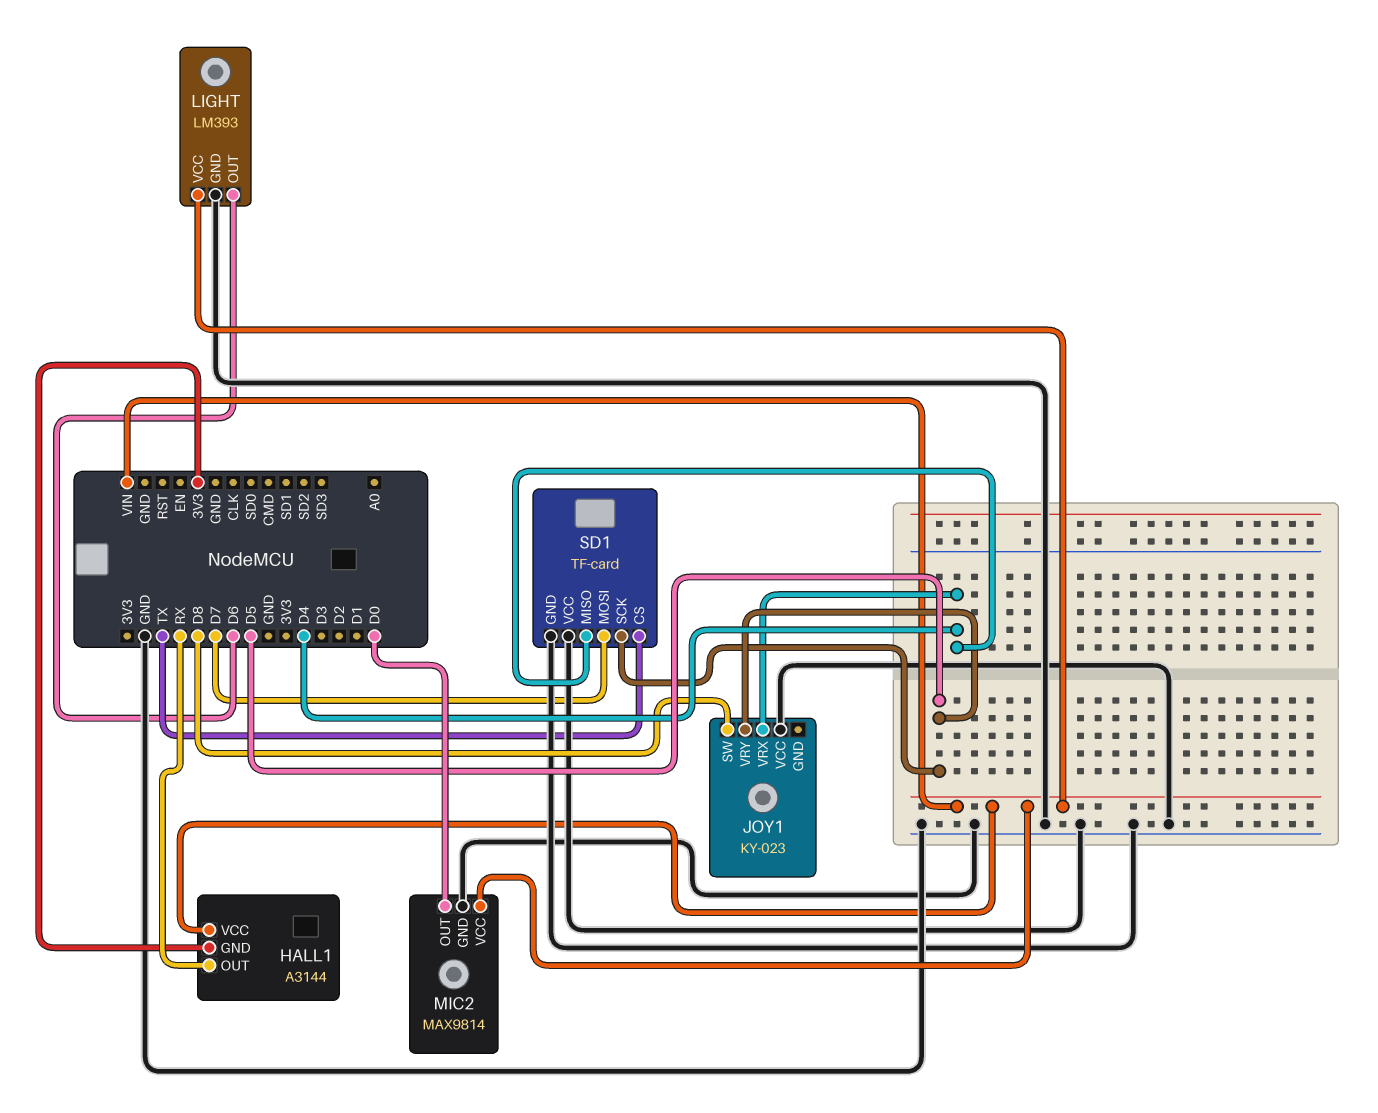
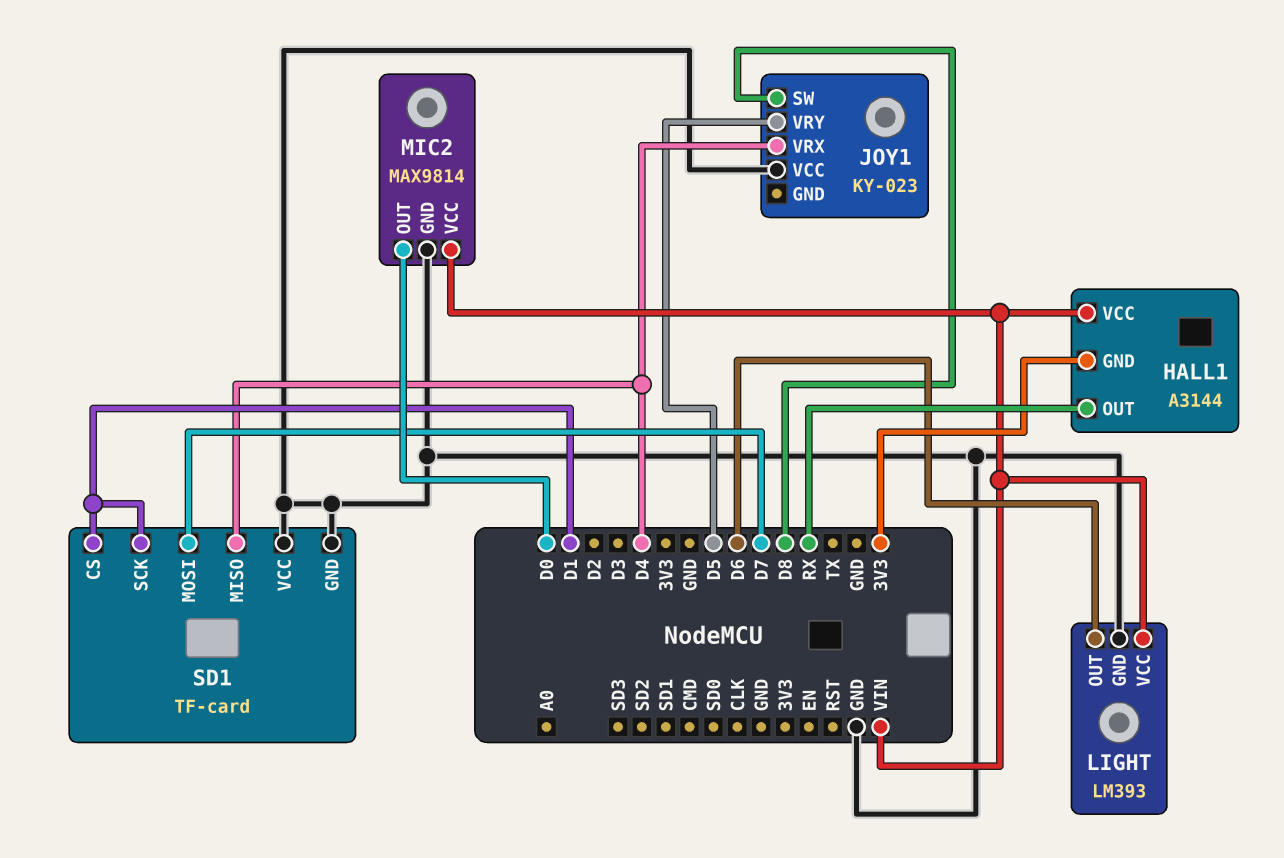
SD1 pin CS: TX -> D1
SD1 pin SCK: D5 -> D1

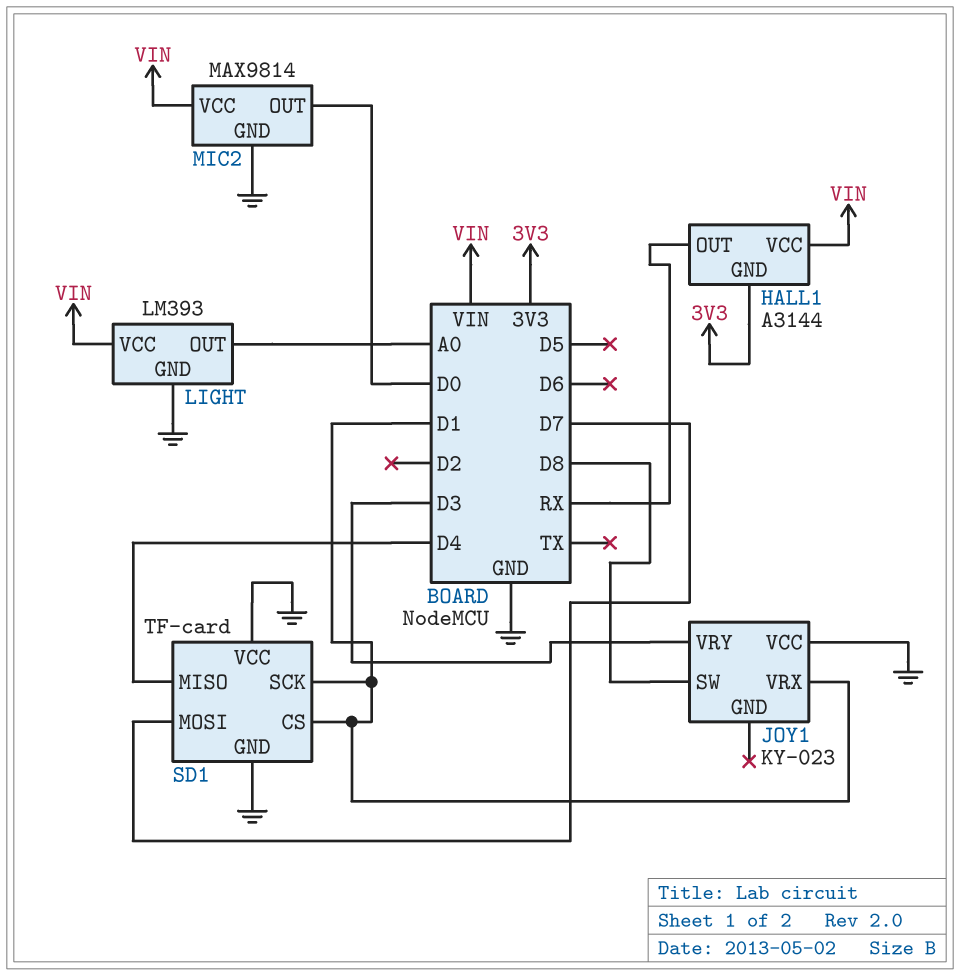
JOY1 pin VRX: D4 -> D1
JOY1 pin VRY: D5 -> D3
LIGHT pin OUT: D6 -> A0

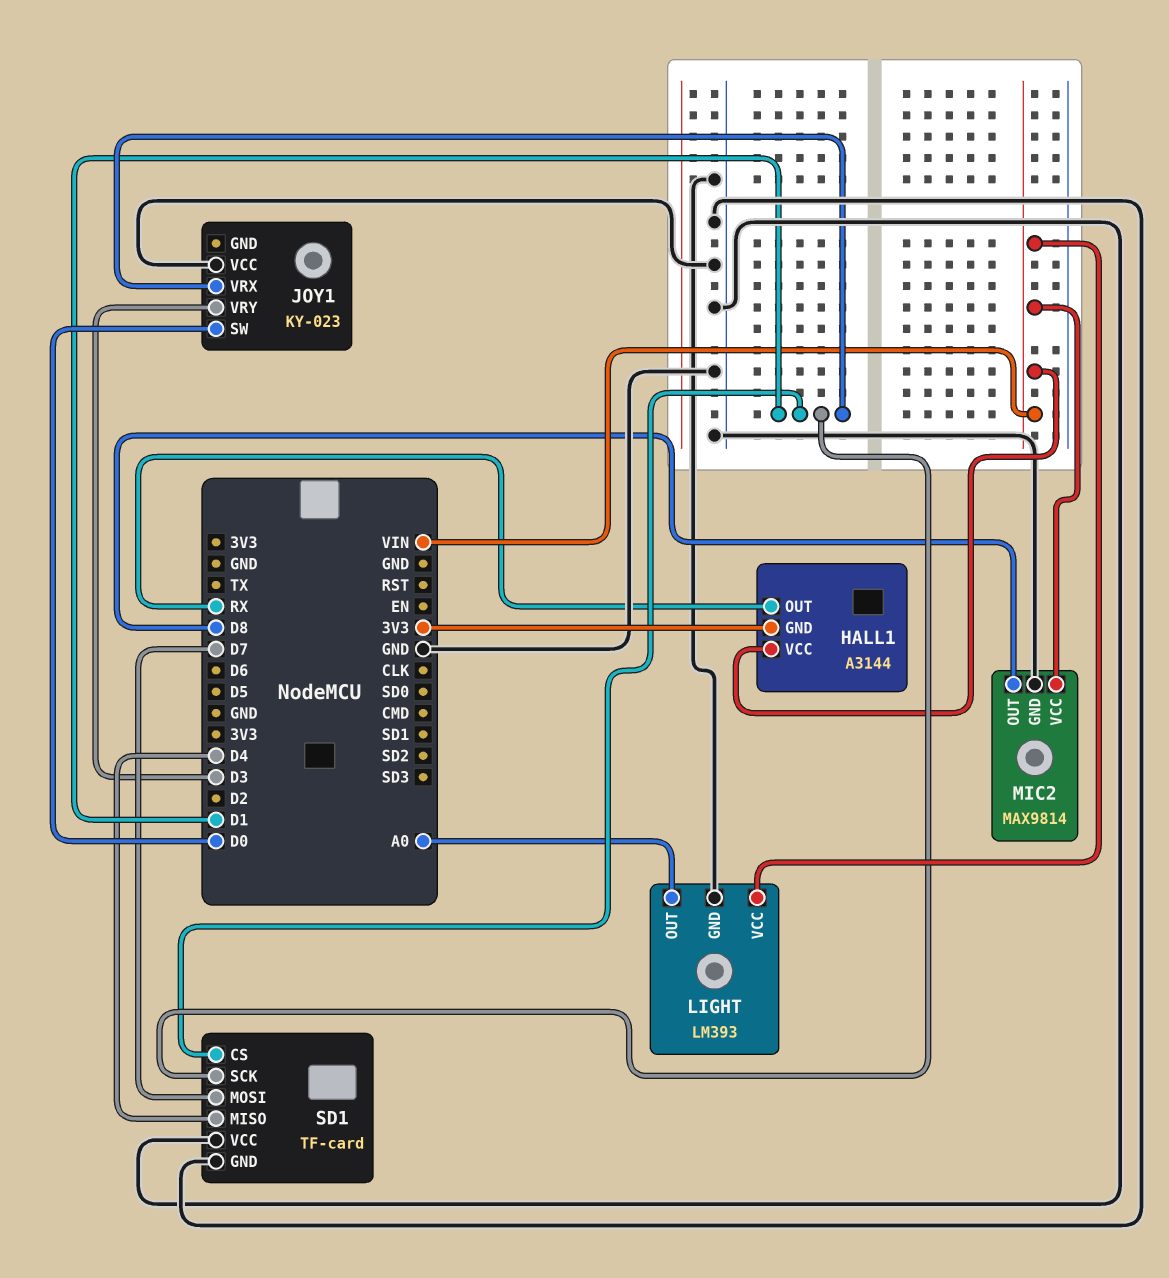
JOY1 pin SW: D8 -> D0
MIC2 pin OUT: D0 -> D8

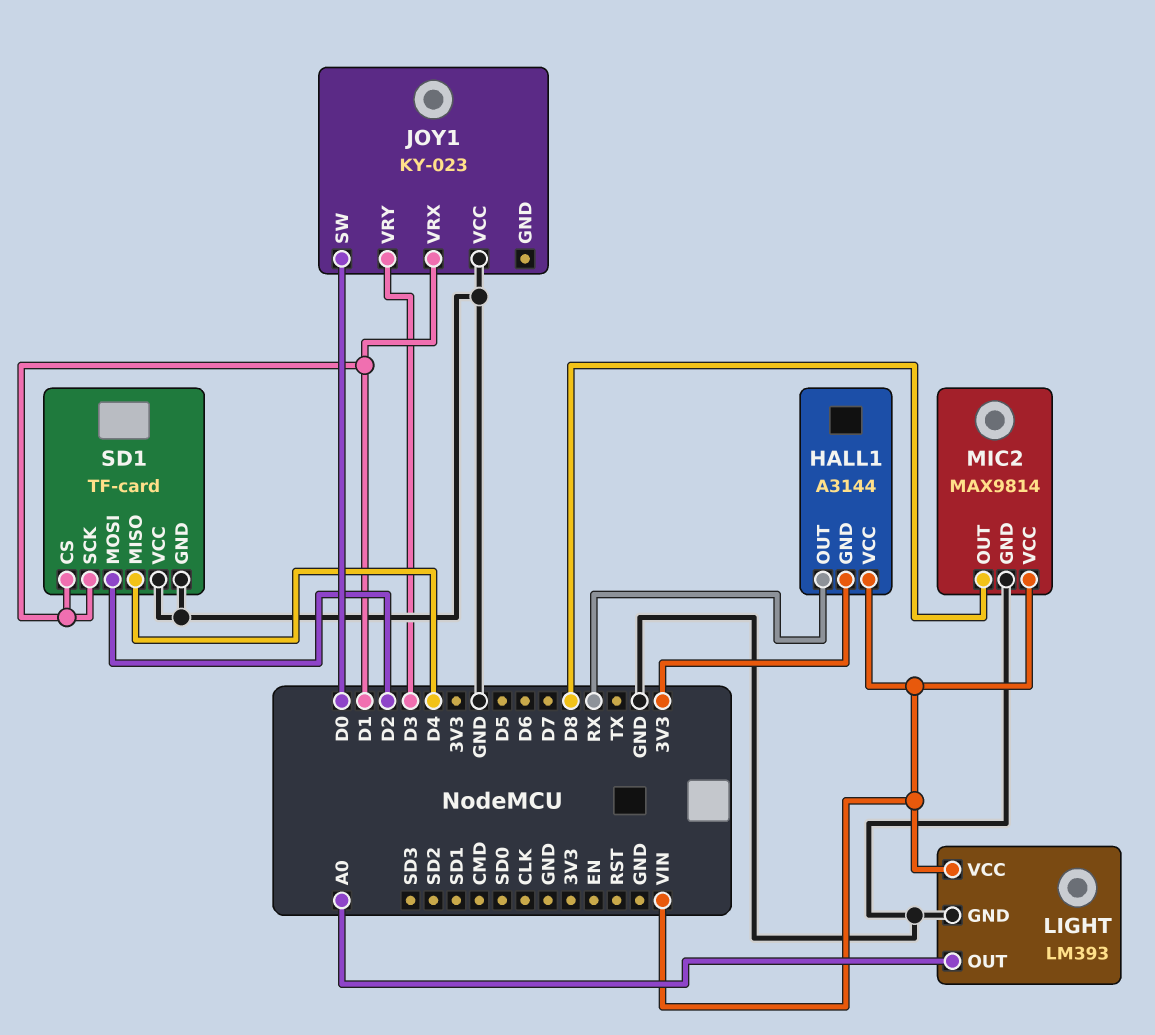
SD1 pin MOSI: D7 -> D2

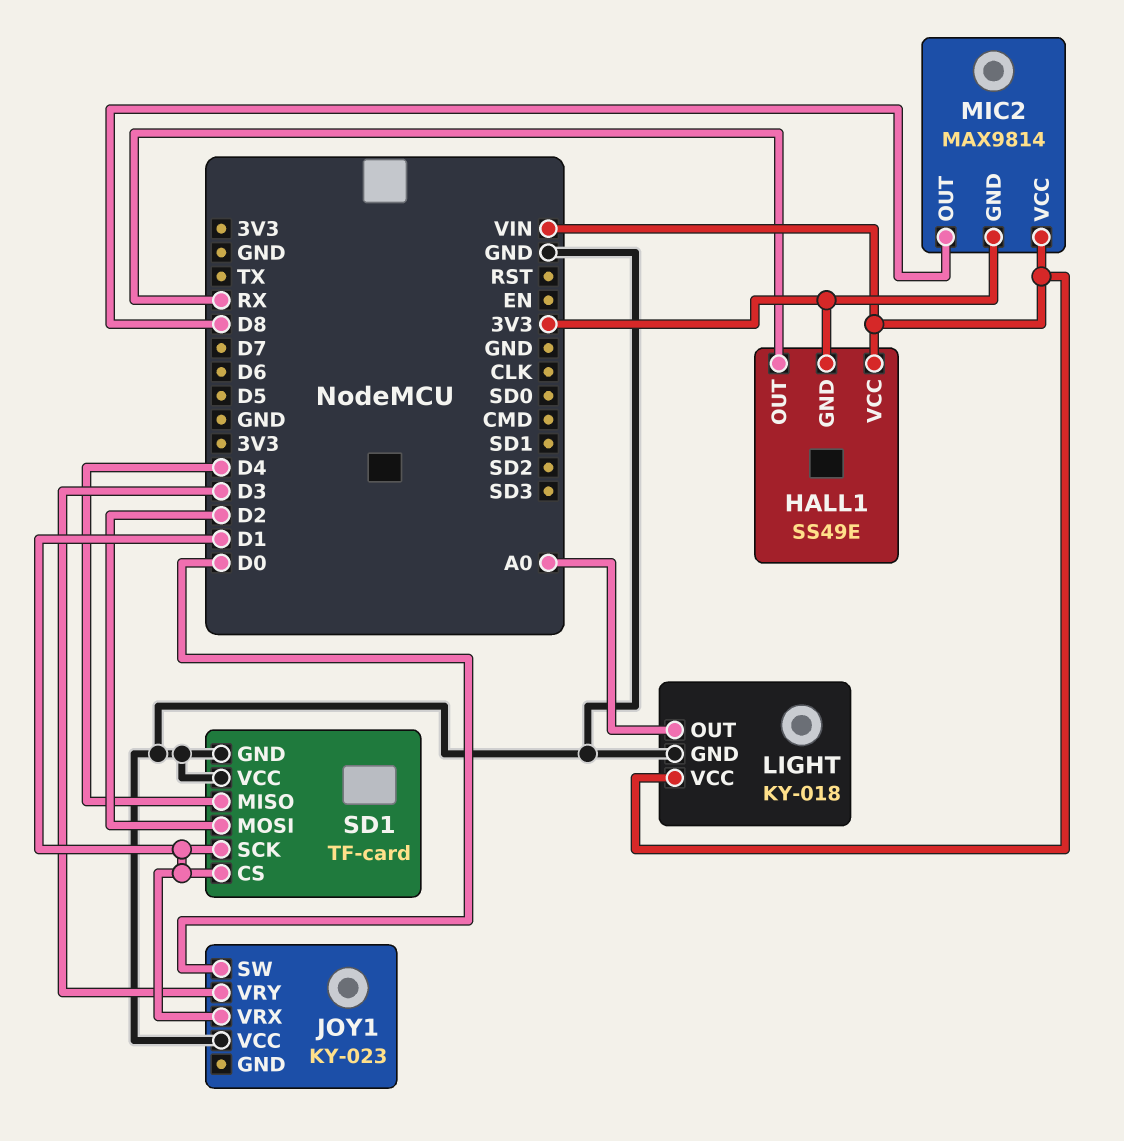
HALL1: A3144 -> SS49E
LIGHT: LM393 -> KY-018
MIC2 pin GND: GND -> 3V3

